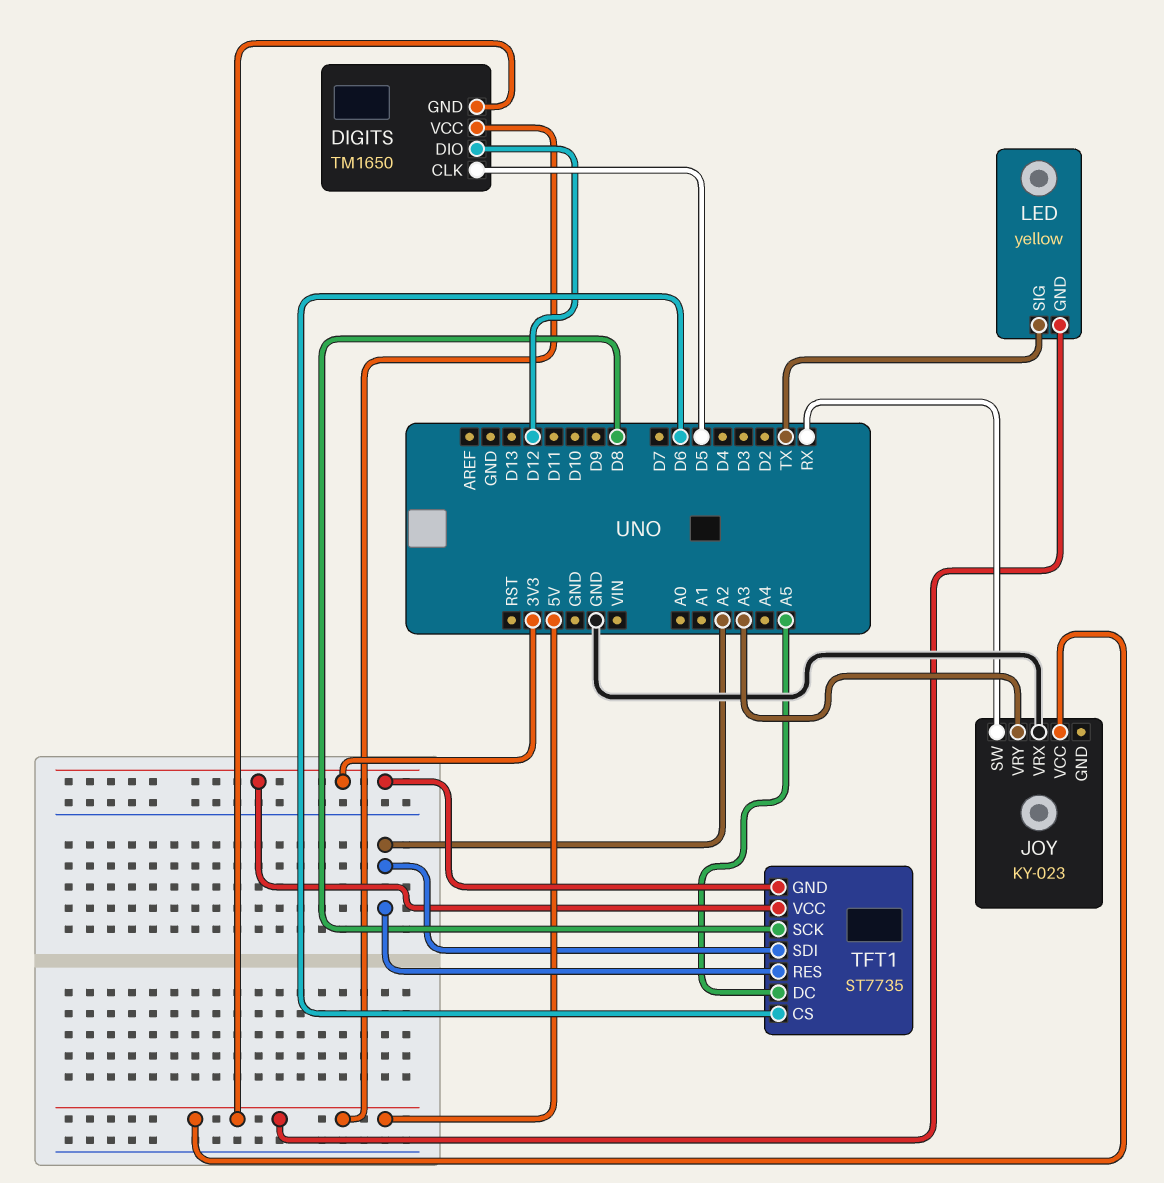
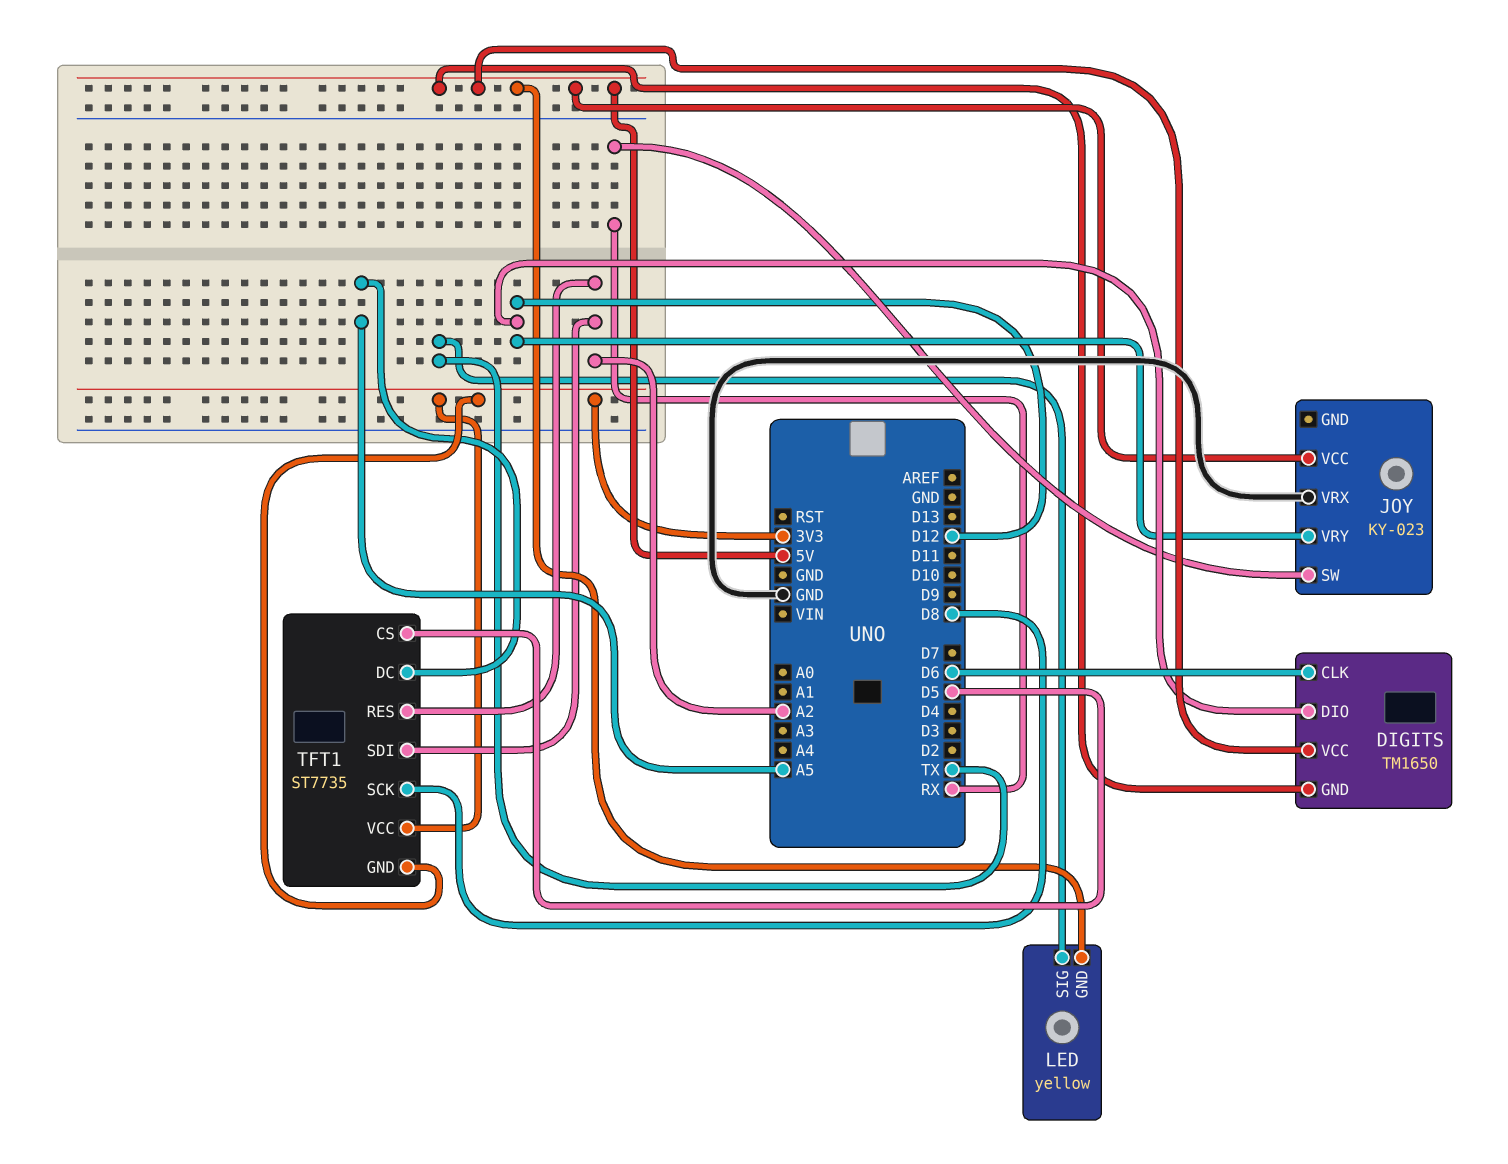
DIGITS pin CLK: D5 -> D6
JOY pin VRY: A3 -> D12
TFT1 pin CS: D6 -> D5

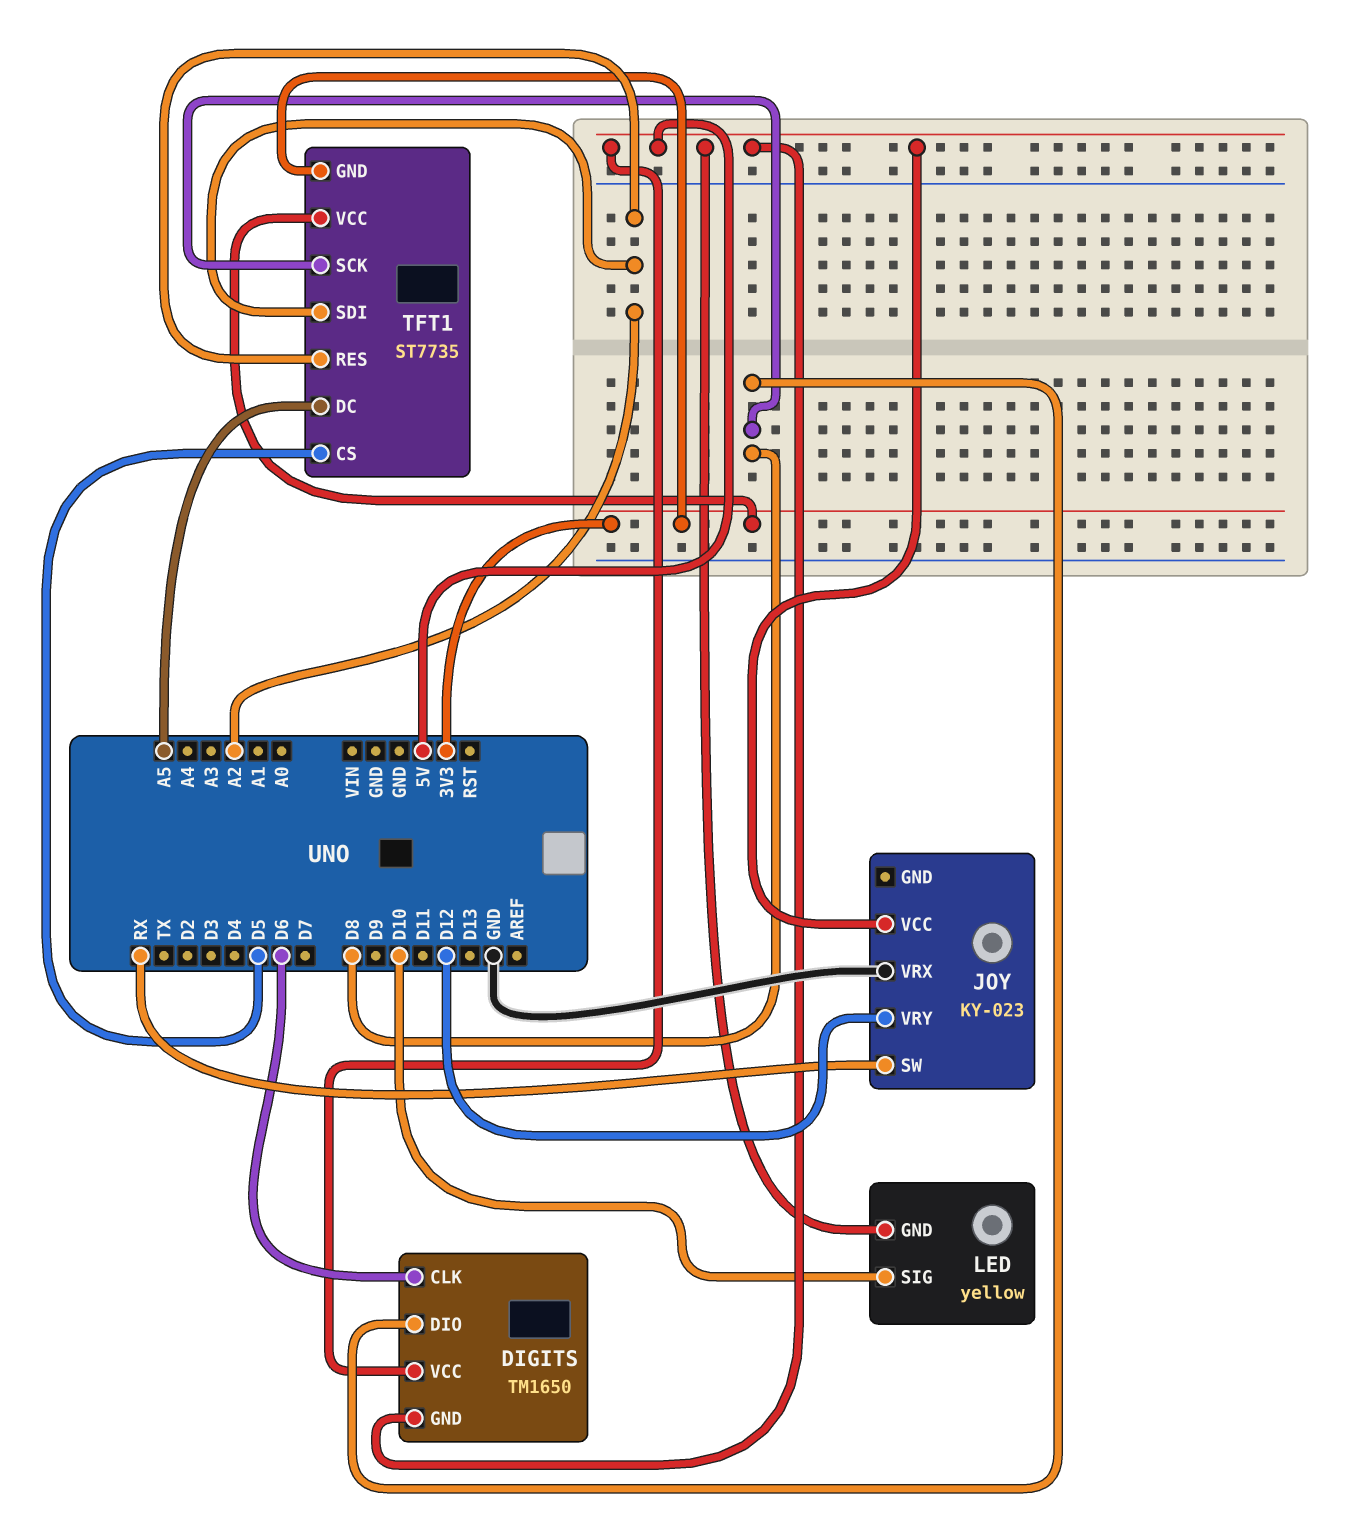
DIGITS pin DIO: D12 -> D8
LED pin SIG: TX -> D10

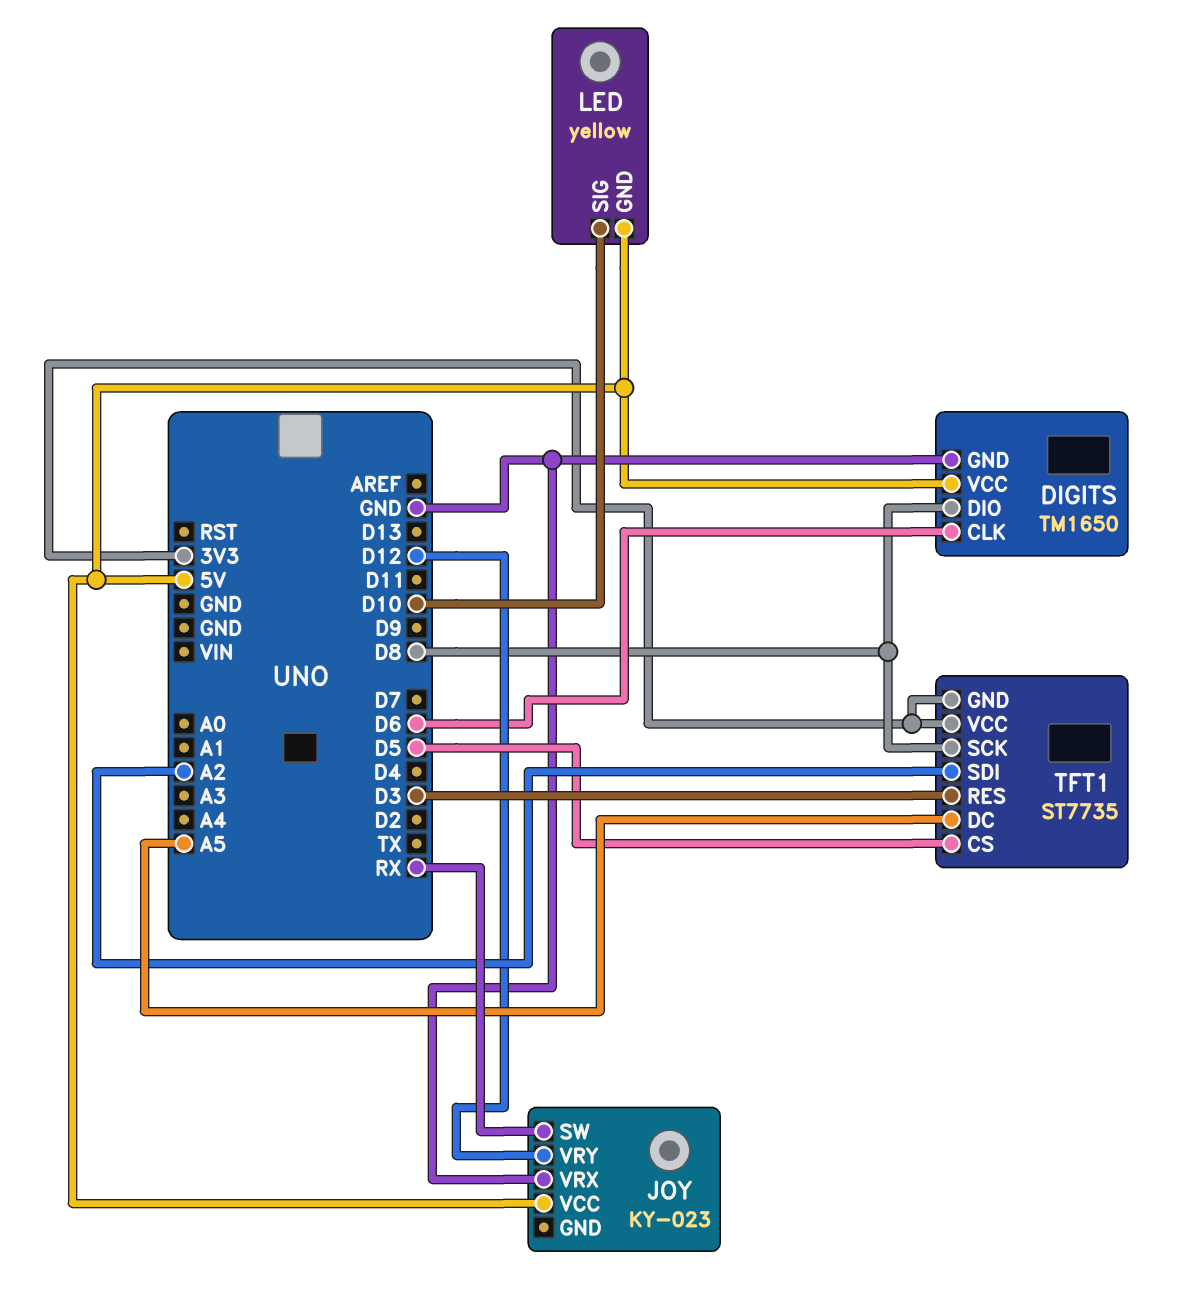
DIGITS pin GND: 5V -> GND
TFT1 pin RES: A2 -> D3

